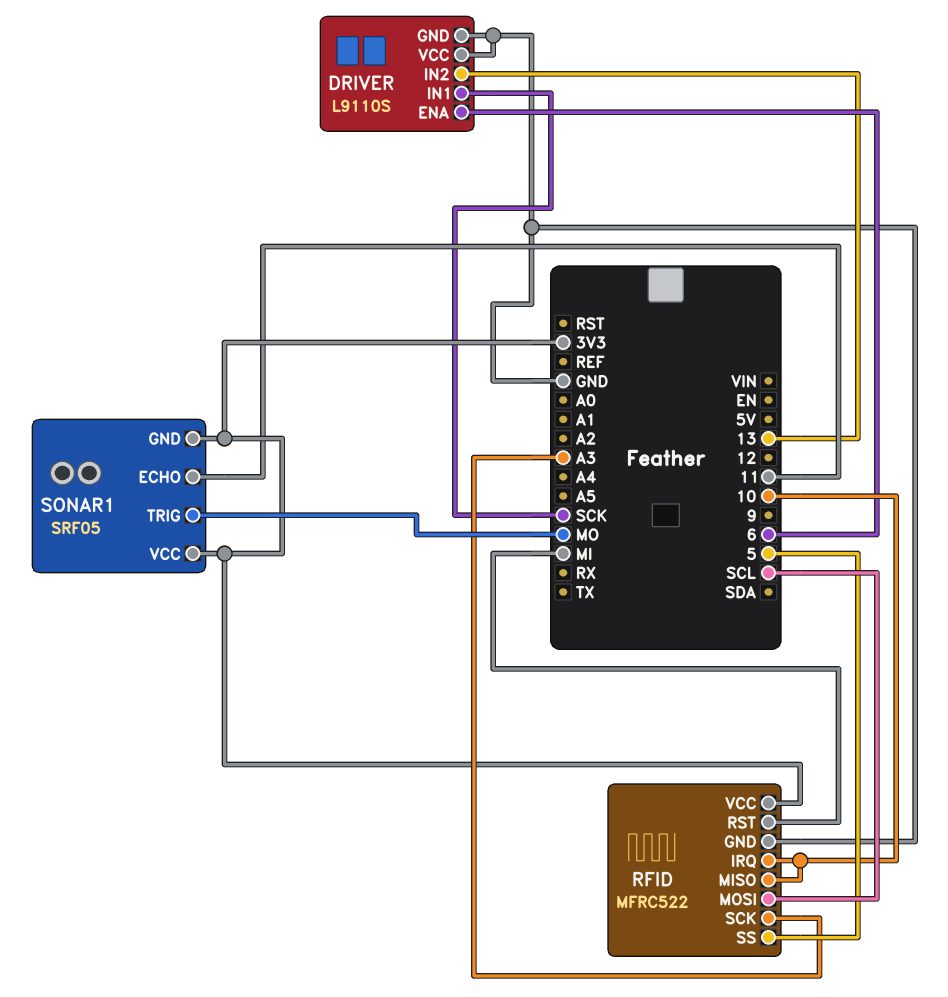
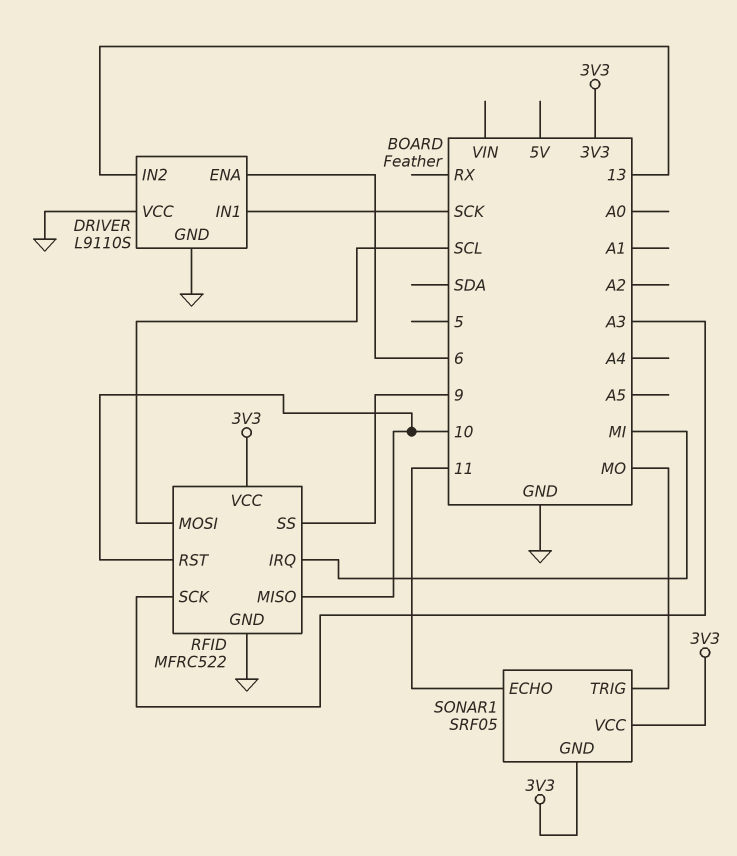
RFID pin IRQ: 10 -> MI
RFID pin RST: MI -> 10
RFID pin SS: 5 -> 9

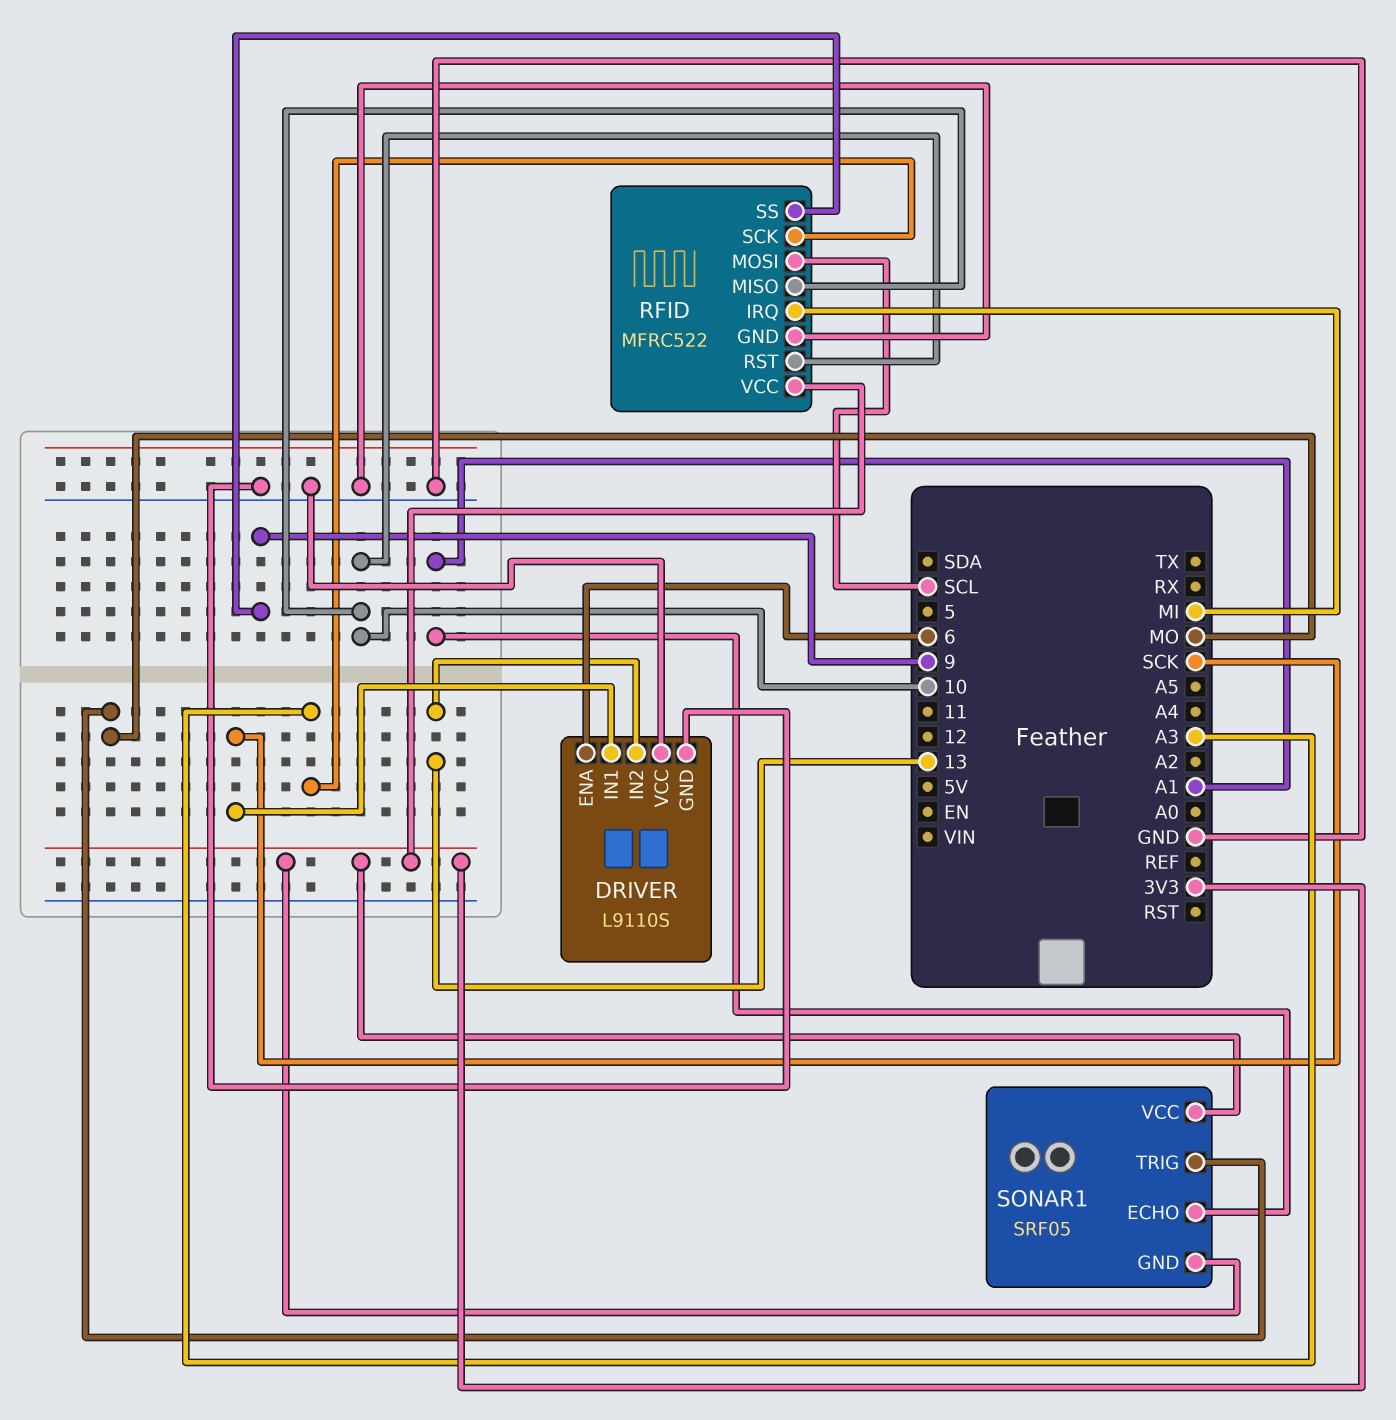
SONAR1 pin ECHO: 11 -> A1

